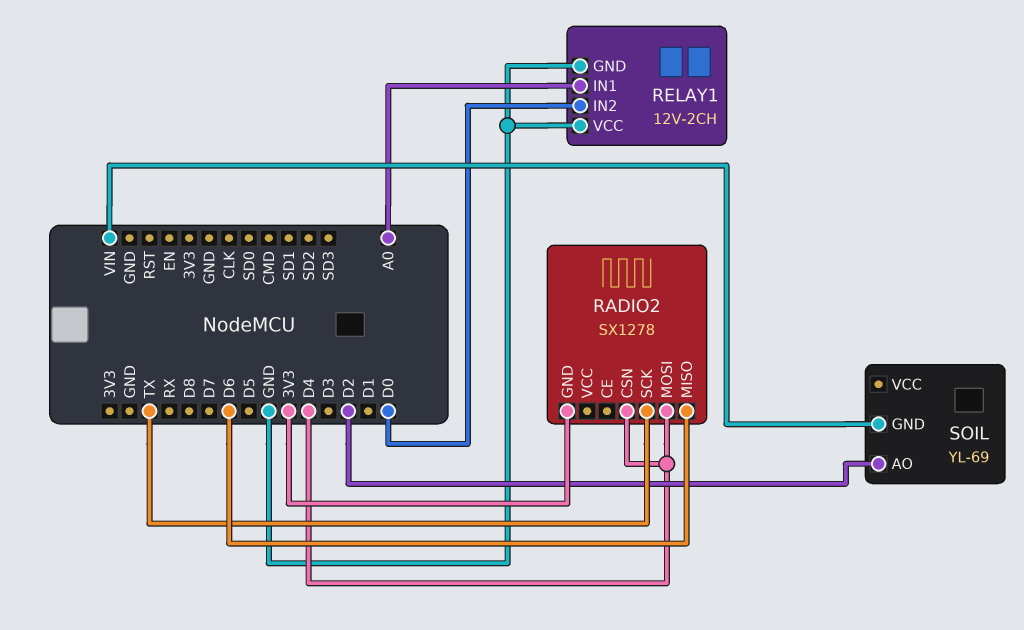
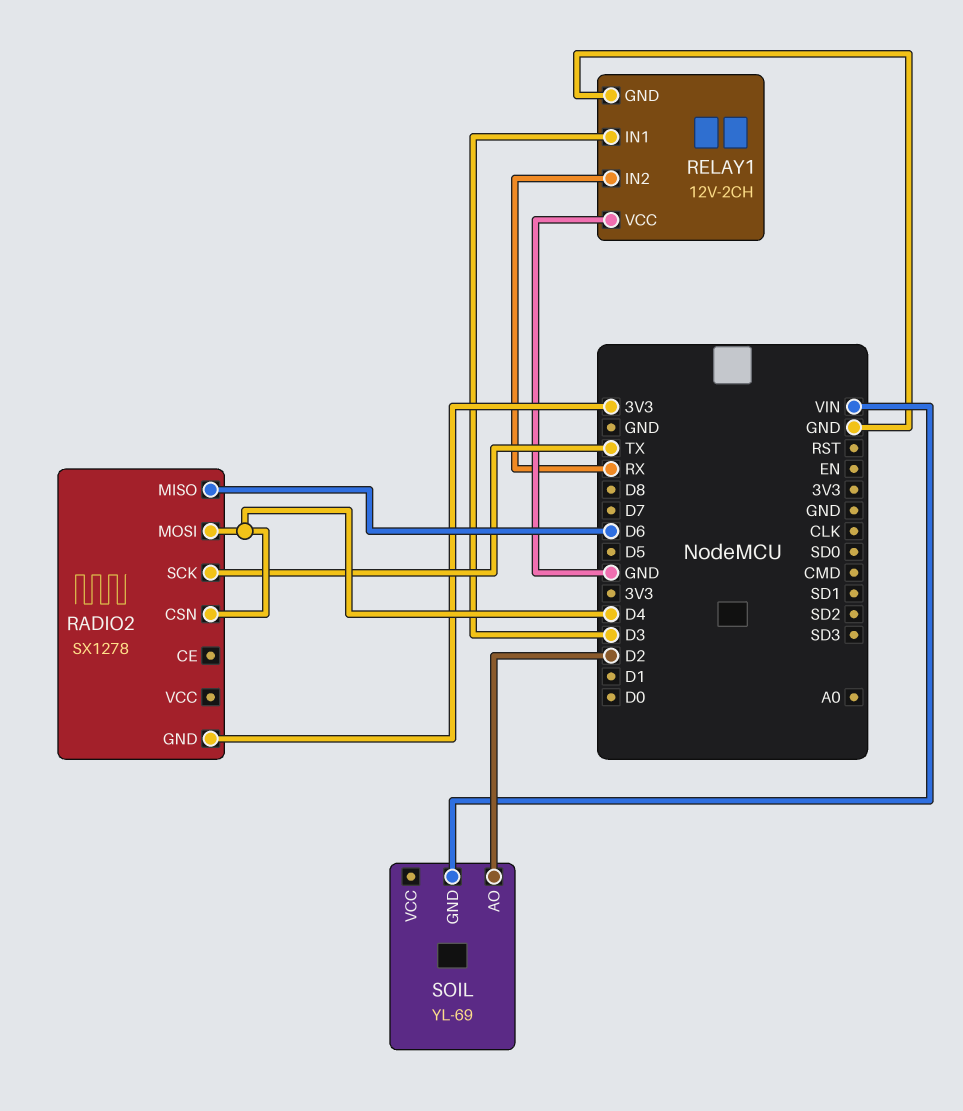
RELAY1 pin IN1: A0 -> D3
RELAY1 pin IN2: D0 -> RX

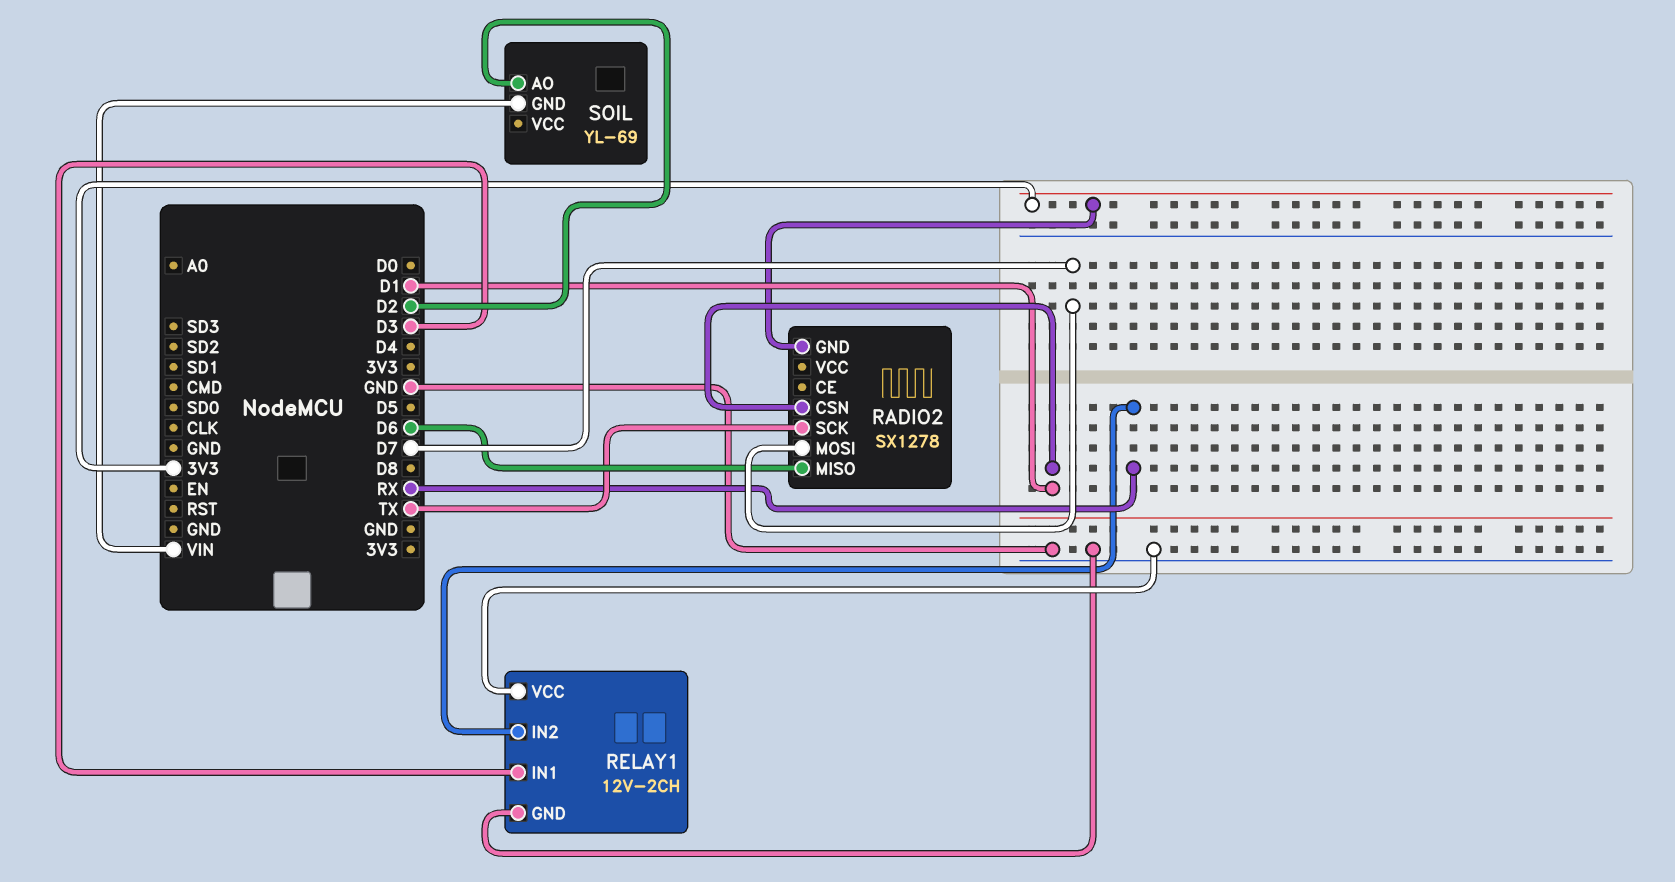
RADIO2 pin CSN: D4 -> D1
RADIO2 pin MOSI: D4 -> D7

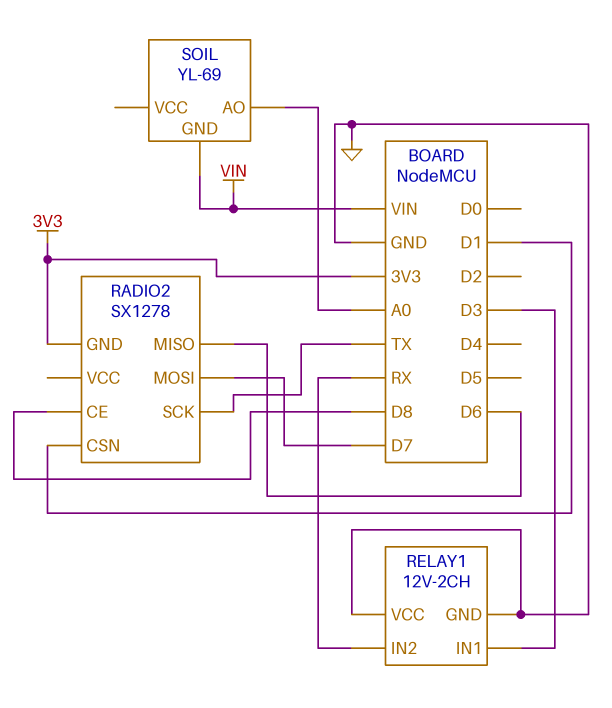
RADIO2 pin CE: none -> D8
SOIL pin AO: D2 -> A0

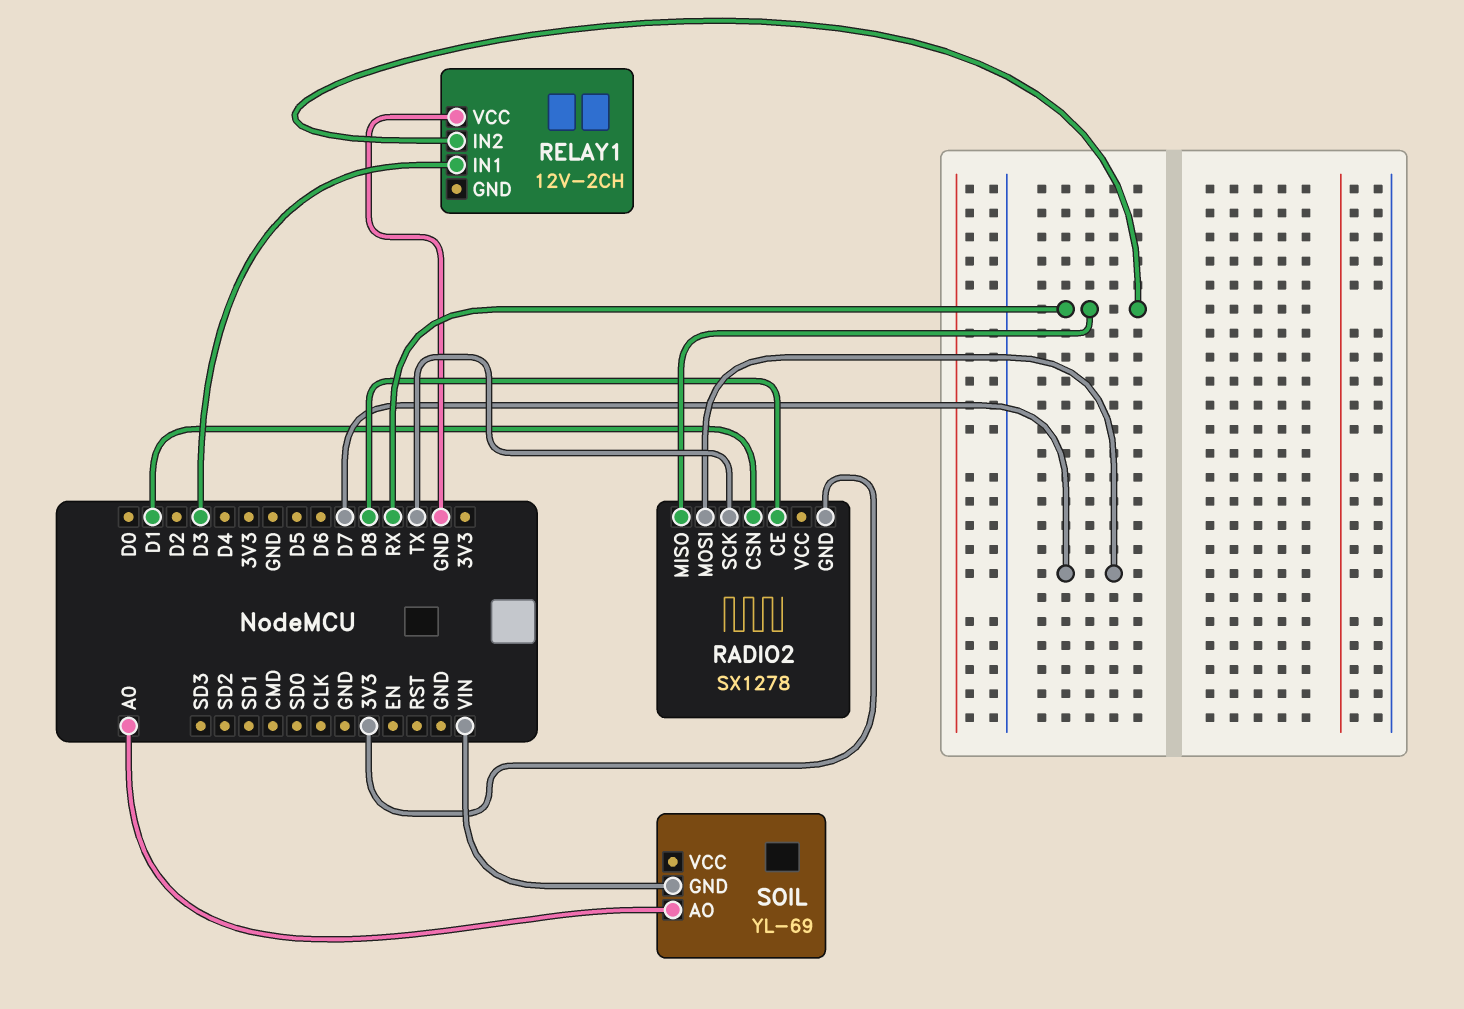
RADIO2 pin MISO: D6 -> RX
RELAY1 pin GND: GND -> none

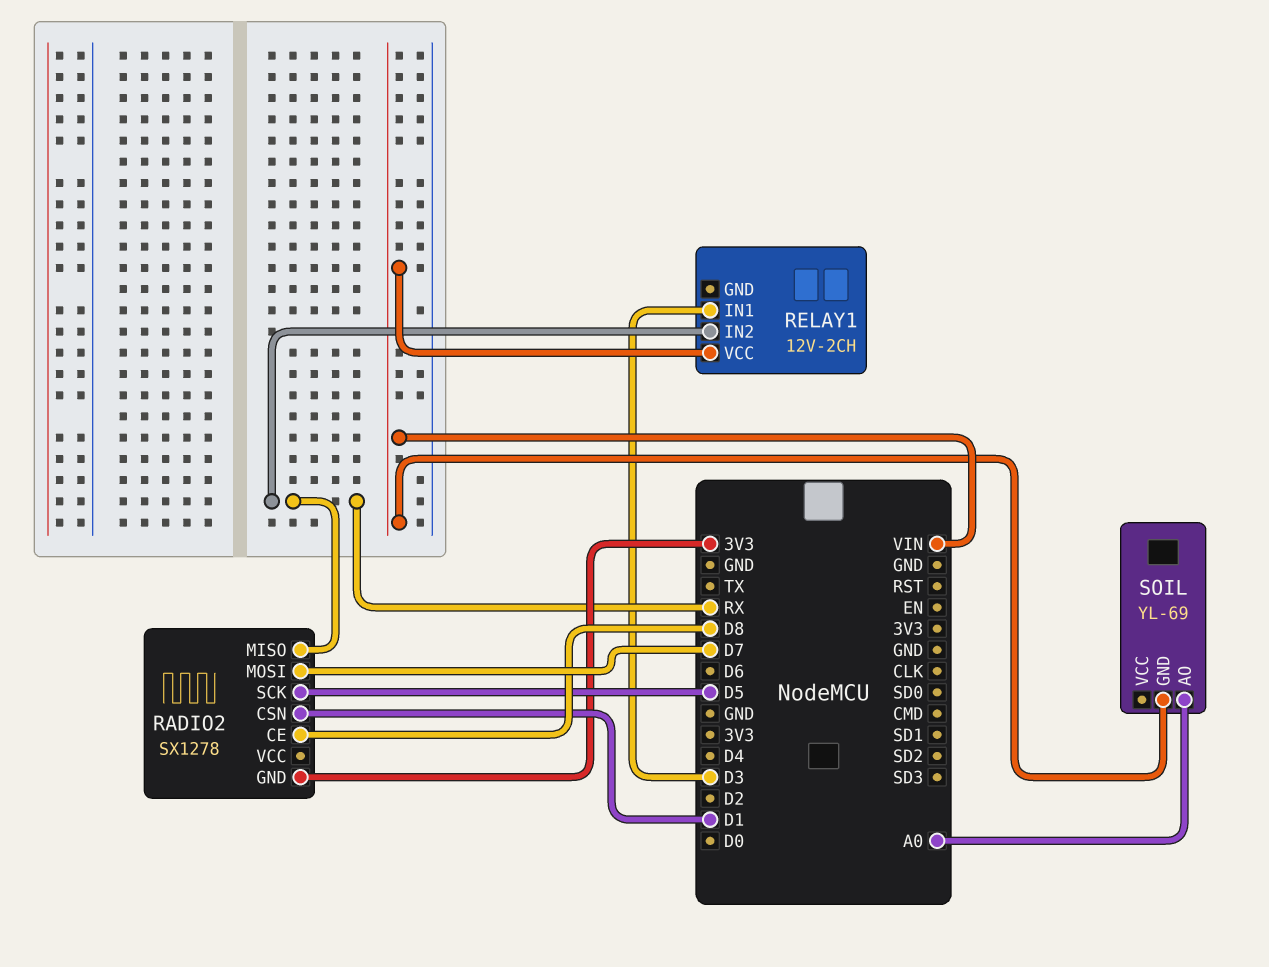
RADIO2 pin SCK: TX -> D5
RELAY1 pin VCC: GND -> VIN

